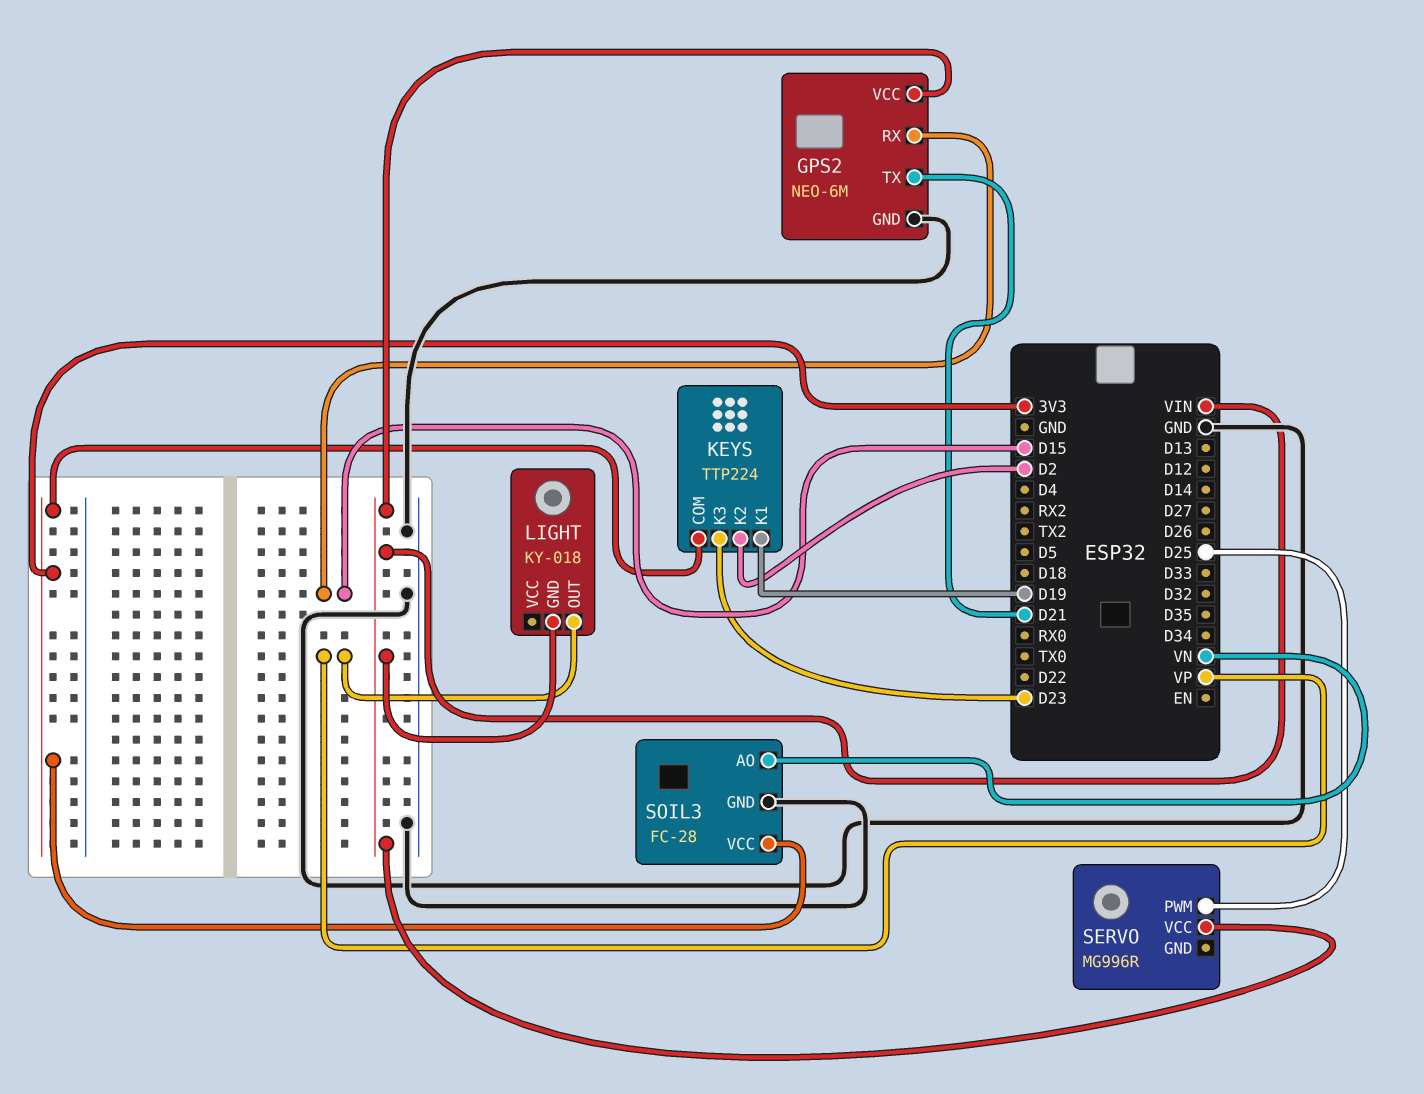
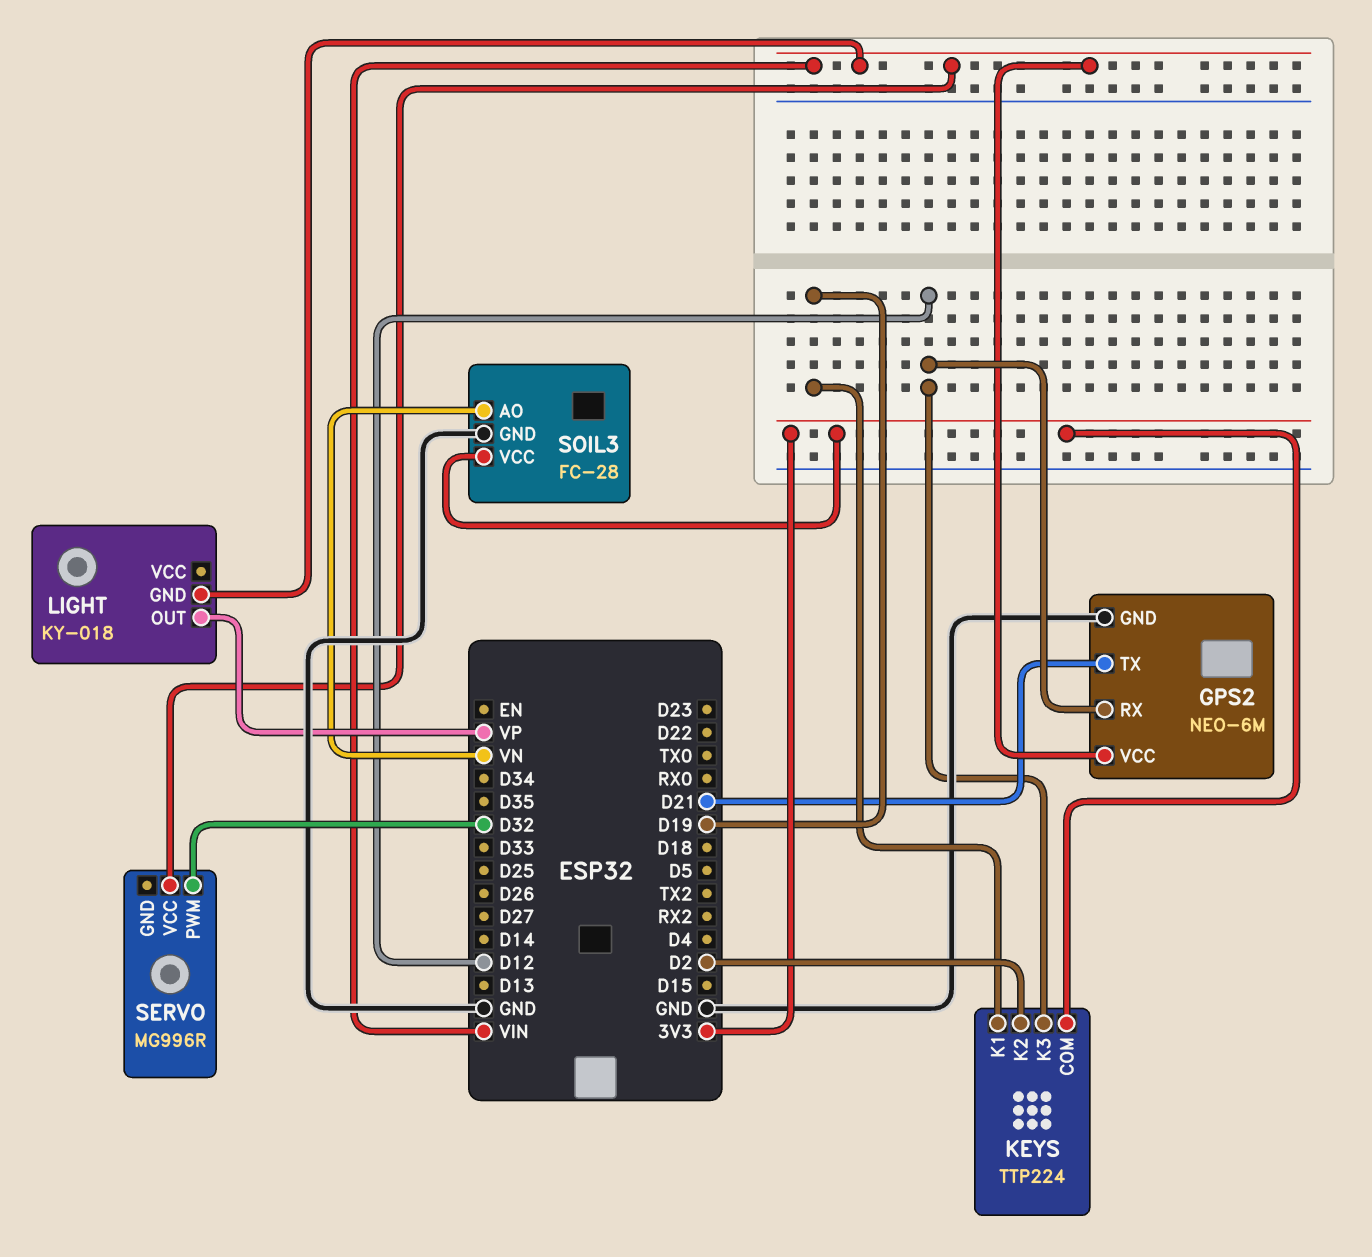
GPS2 pin RX: D15 -> D12
KEYS pin K3: D23 -> D12
SERVO pin PWM: D25 -> D32

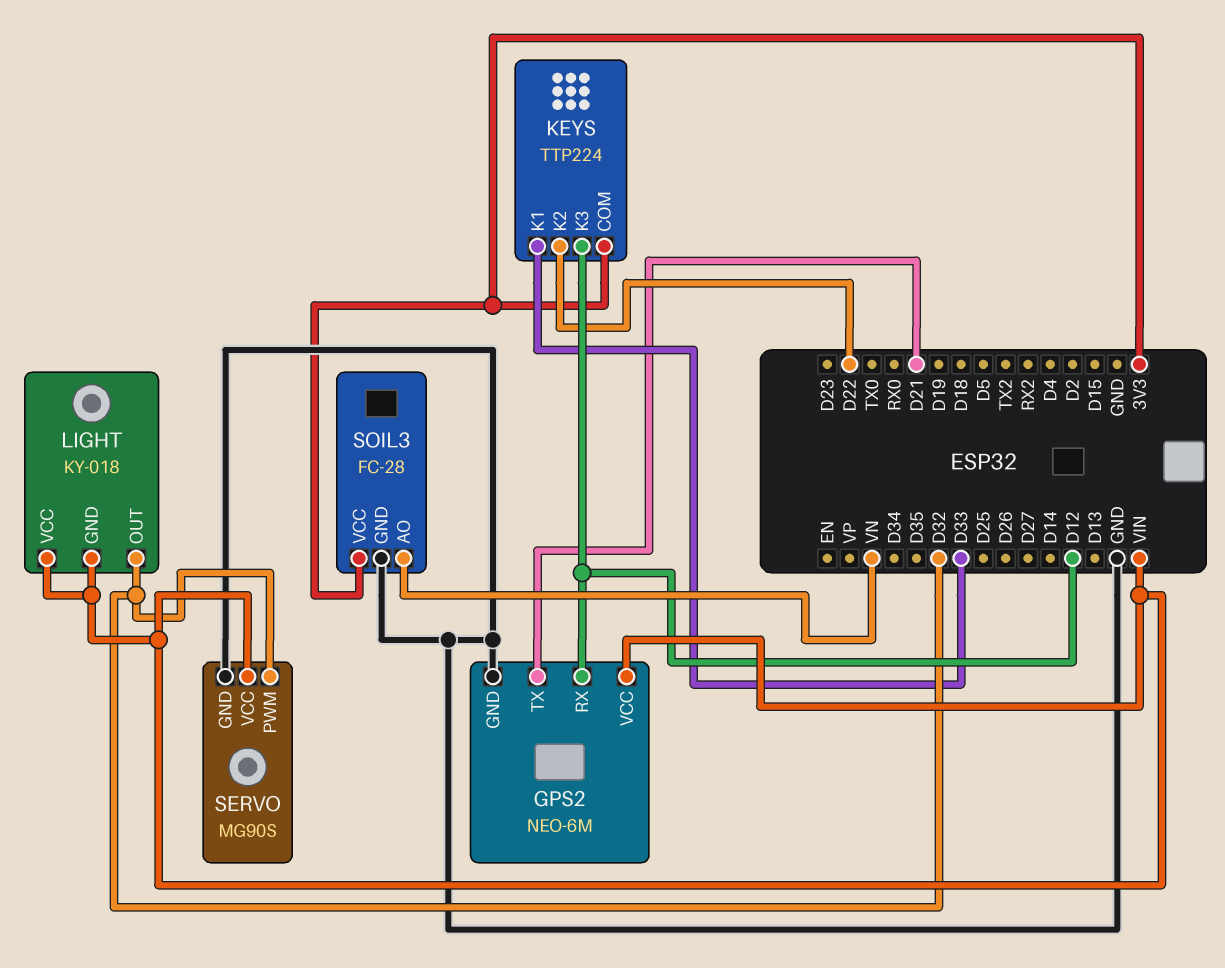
KEYS pin K1: D19 -> D33
KEYS pin K2: D2 -> D22
LIGHT pin OUT: VP -> D32
LIGHT pin VCC: none -> VIN
SERVO: MG996R -> MG90S
SERVO pin GND: none -> GND

